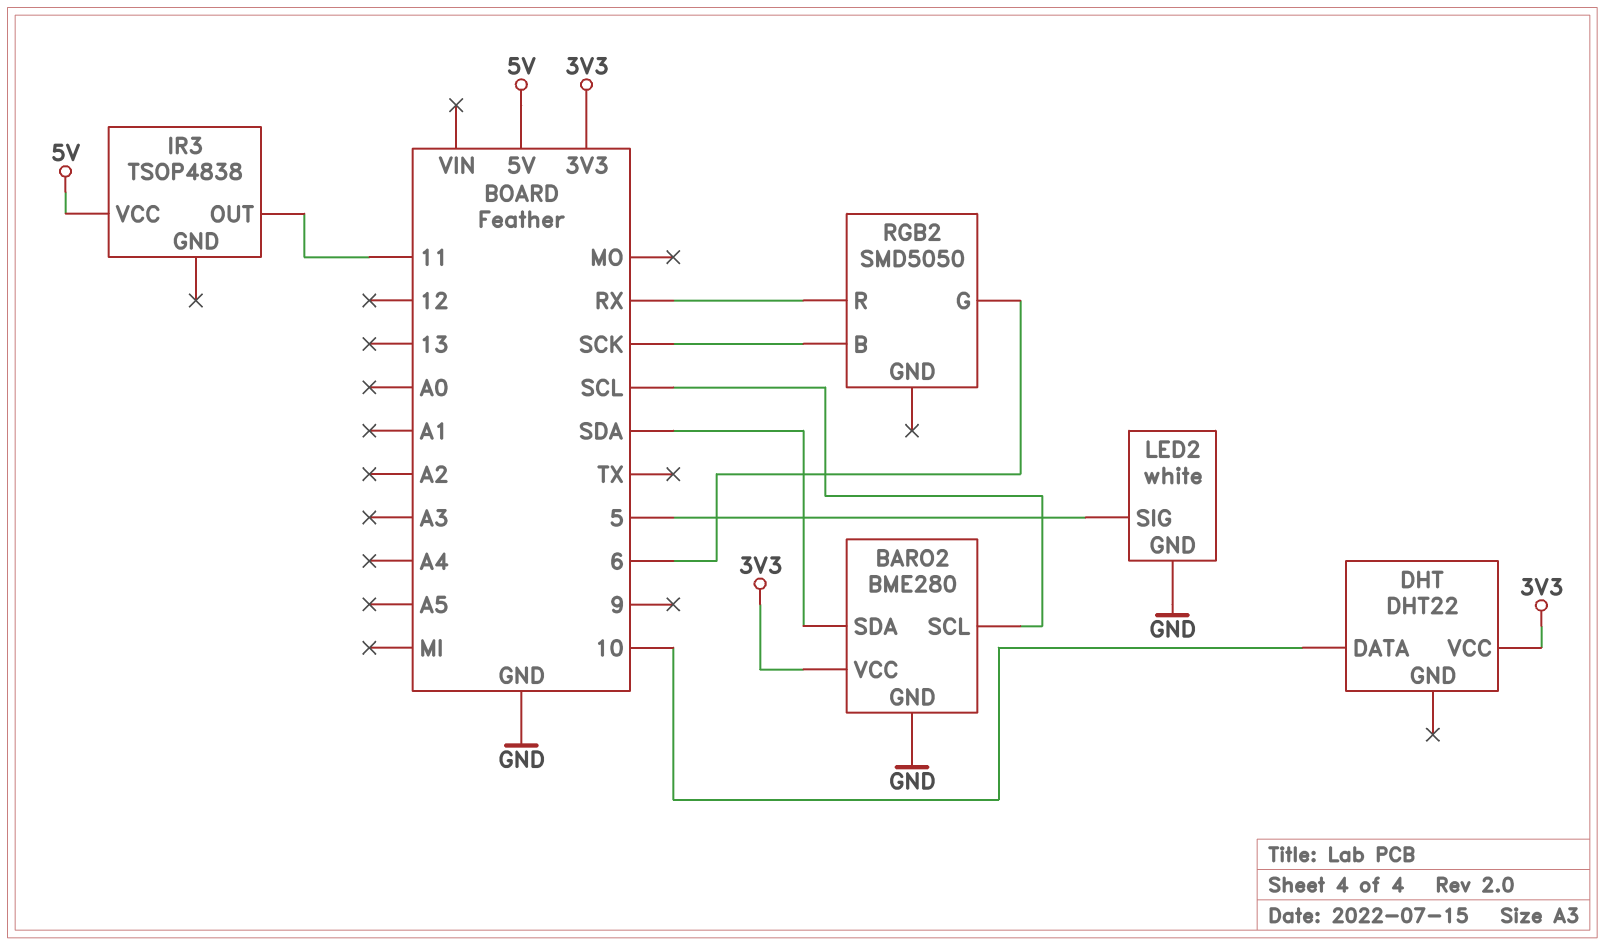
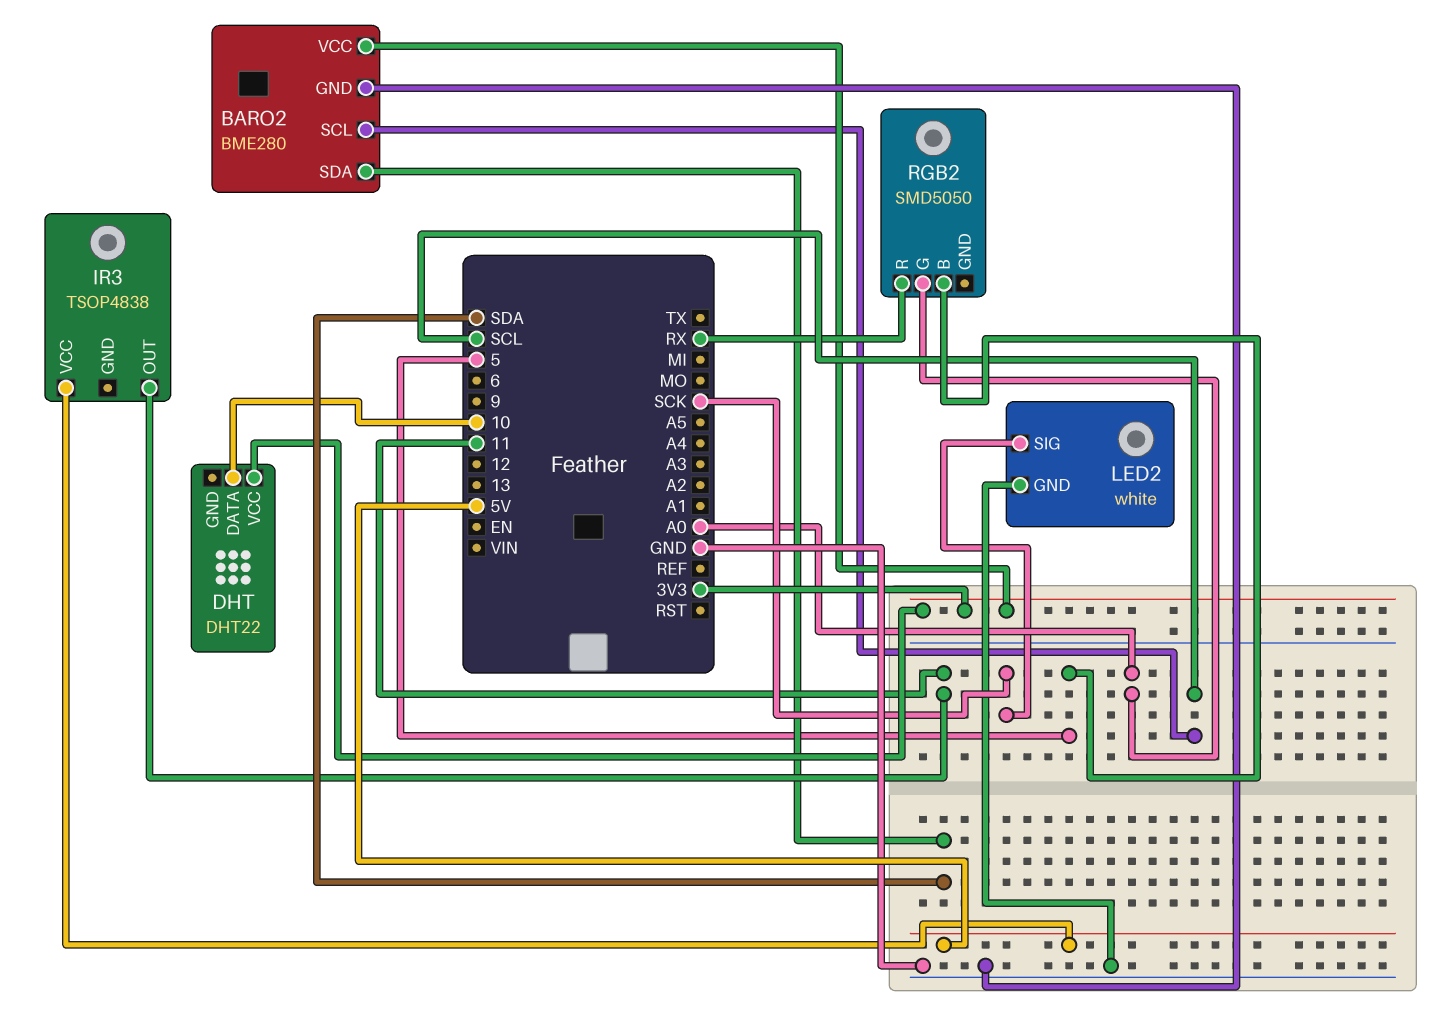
LED2 pin SIG: 5 -> SCK
RGB2 pin B: SCK -> 5
RGB2 pin G: 6 -> A0

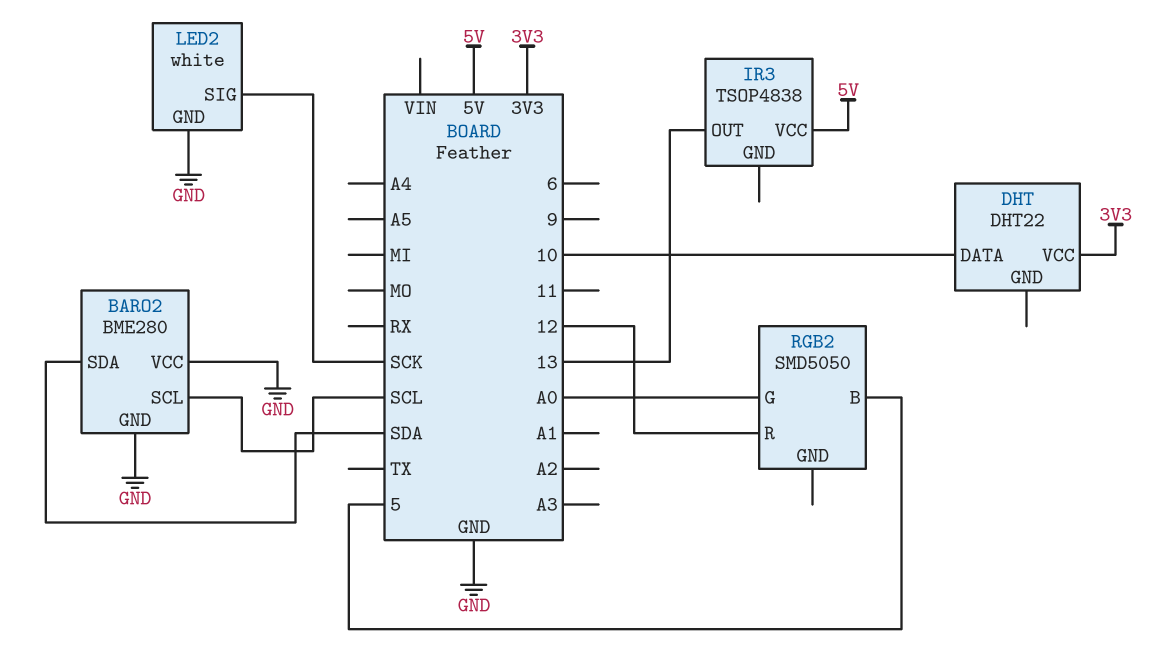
BARO2 pin VCC: 3V3 -> GND
IR3 pin OUT: 11 -> 13
RGB2 pin R: RX -> 12

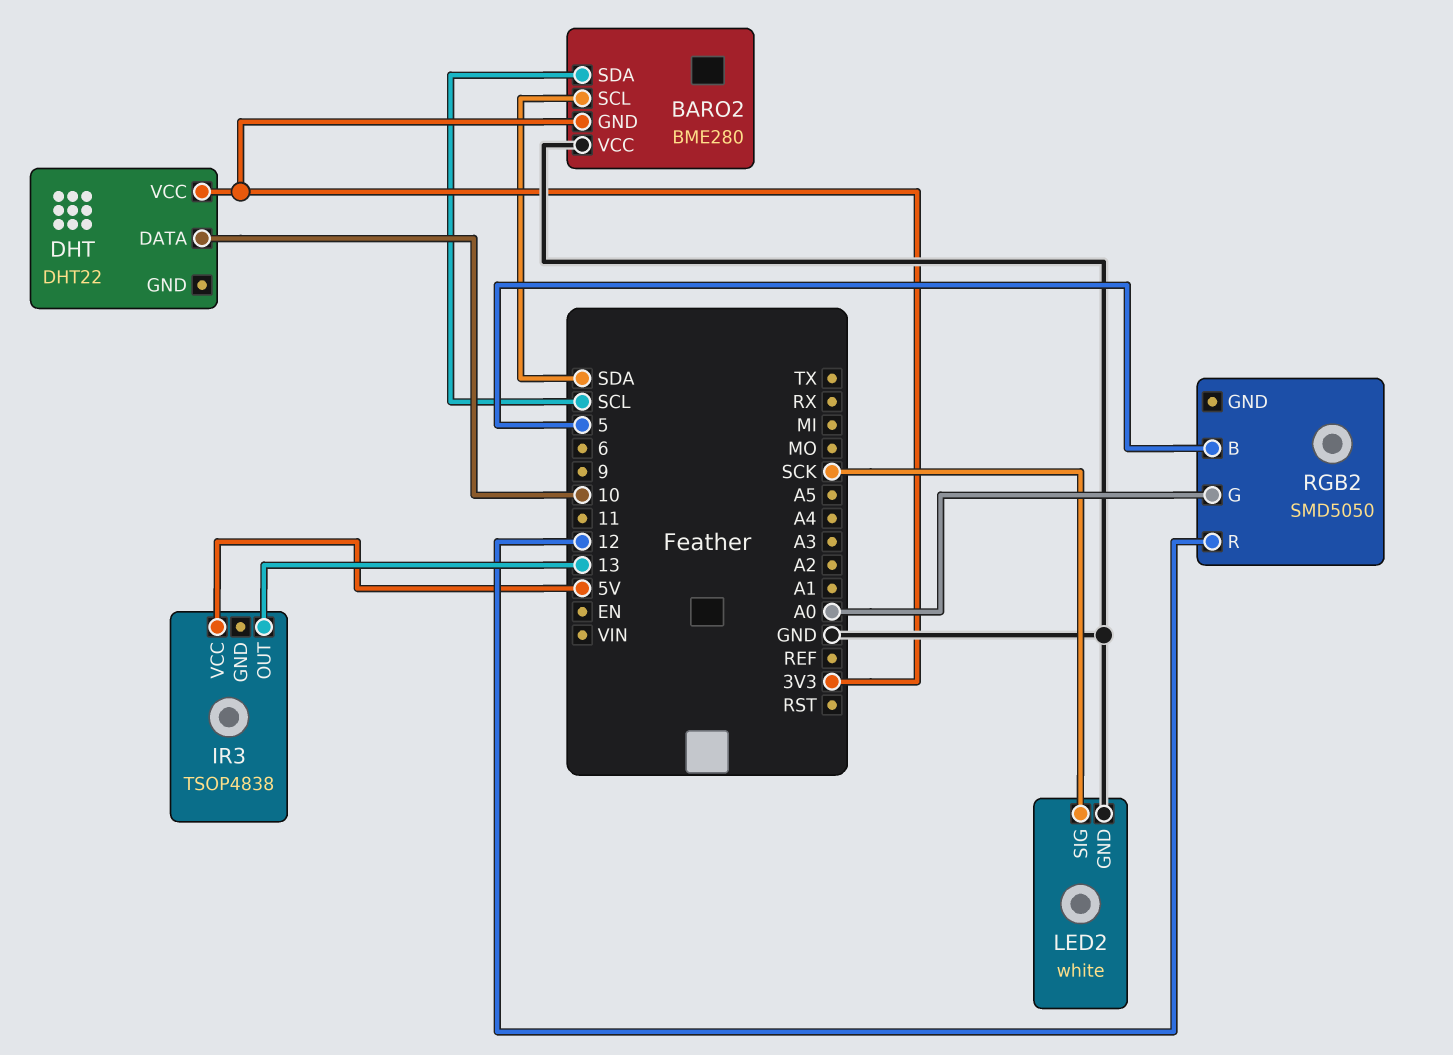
BARO2 pin GND: GND -> 3V3
BARO2 pin SCL: SCL -> SDA
BARO2 pin SDA: SDA -> SCL

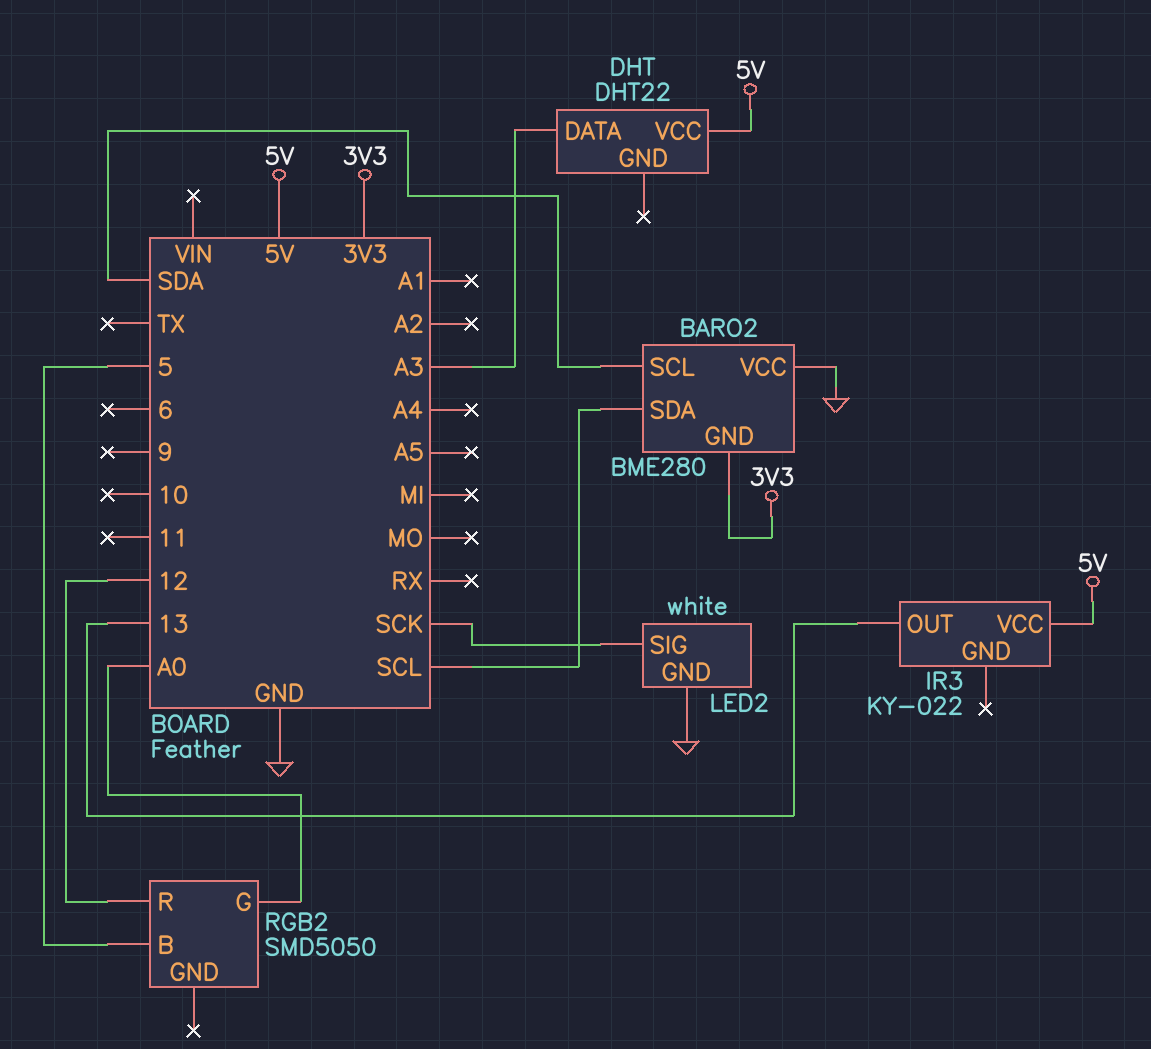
DHT pin DATA: 10 -> A3
DHT pin VCC: 3V3 -> 5V
IR3: TSOP4838 -> KY-022

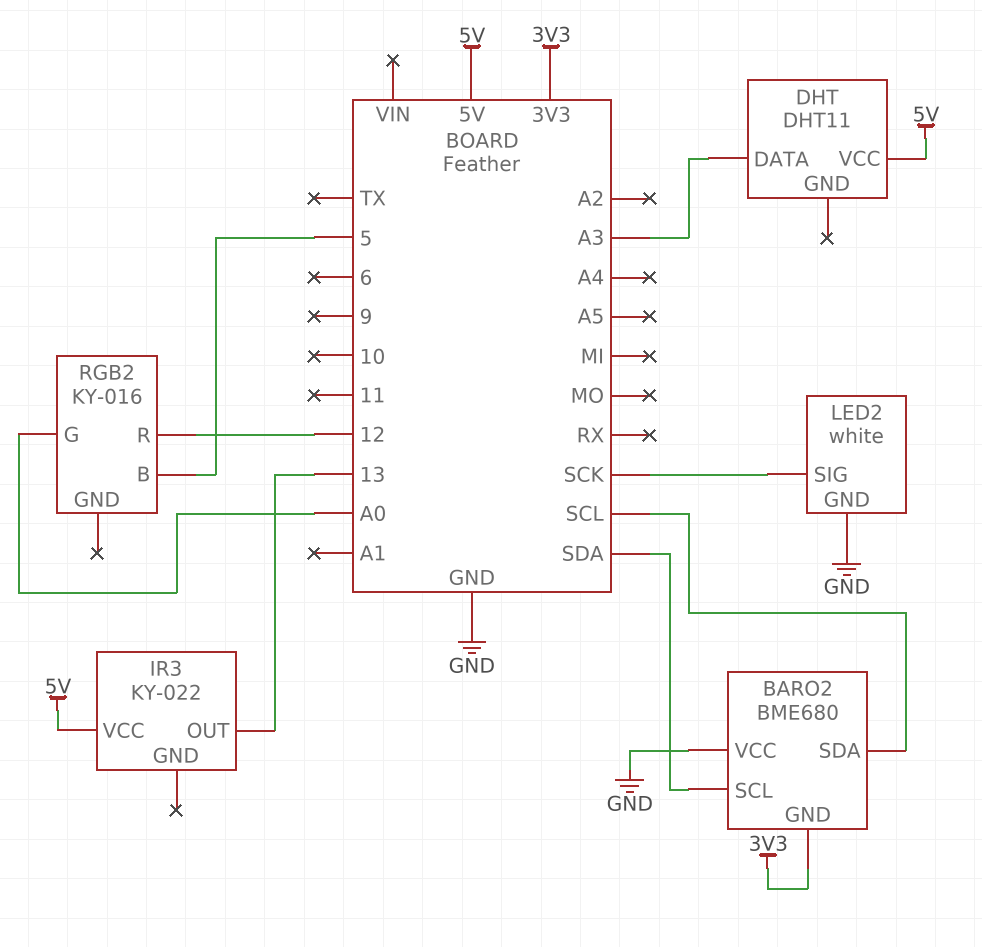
BARO2: BME280 -> BME680
DHT: DHT22 -> DHT11
RGB2: SMD5050 -> KY-016

